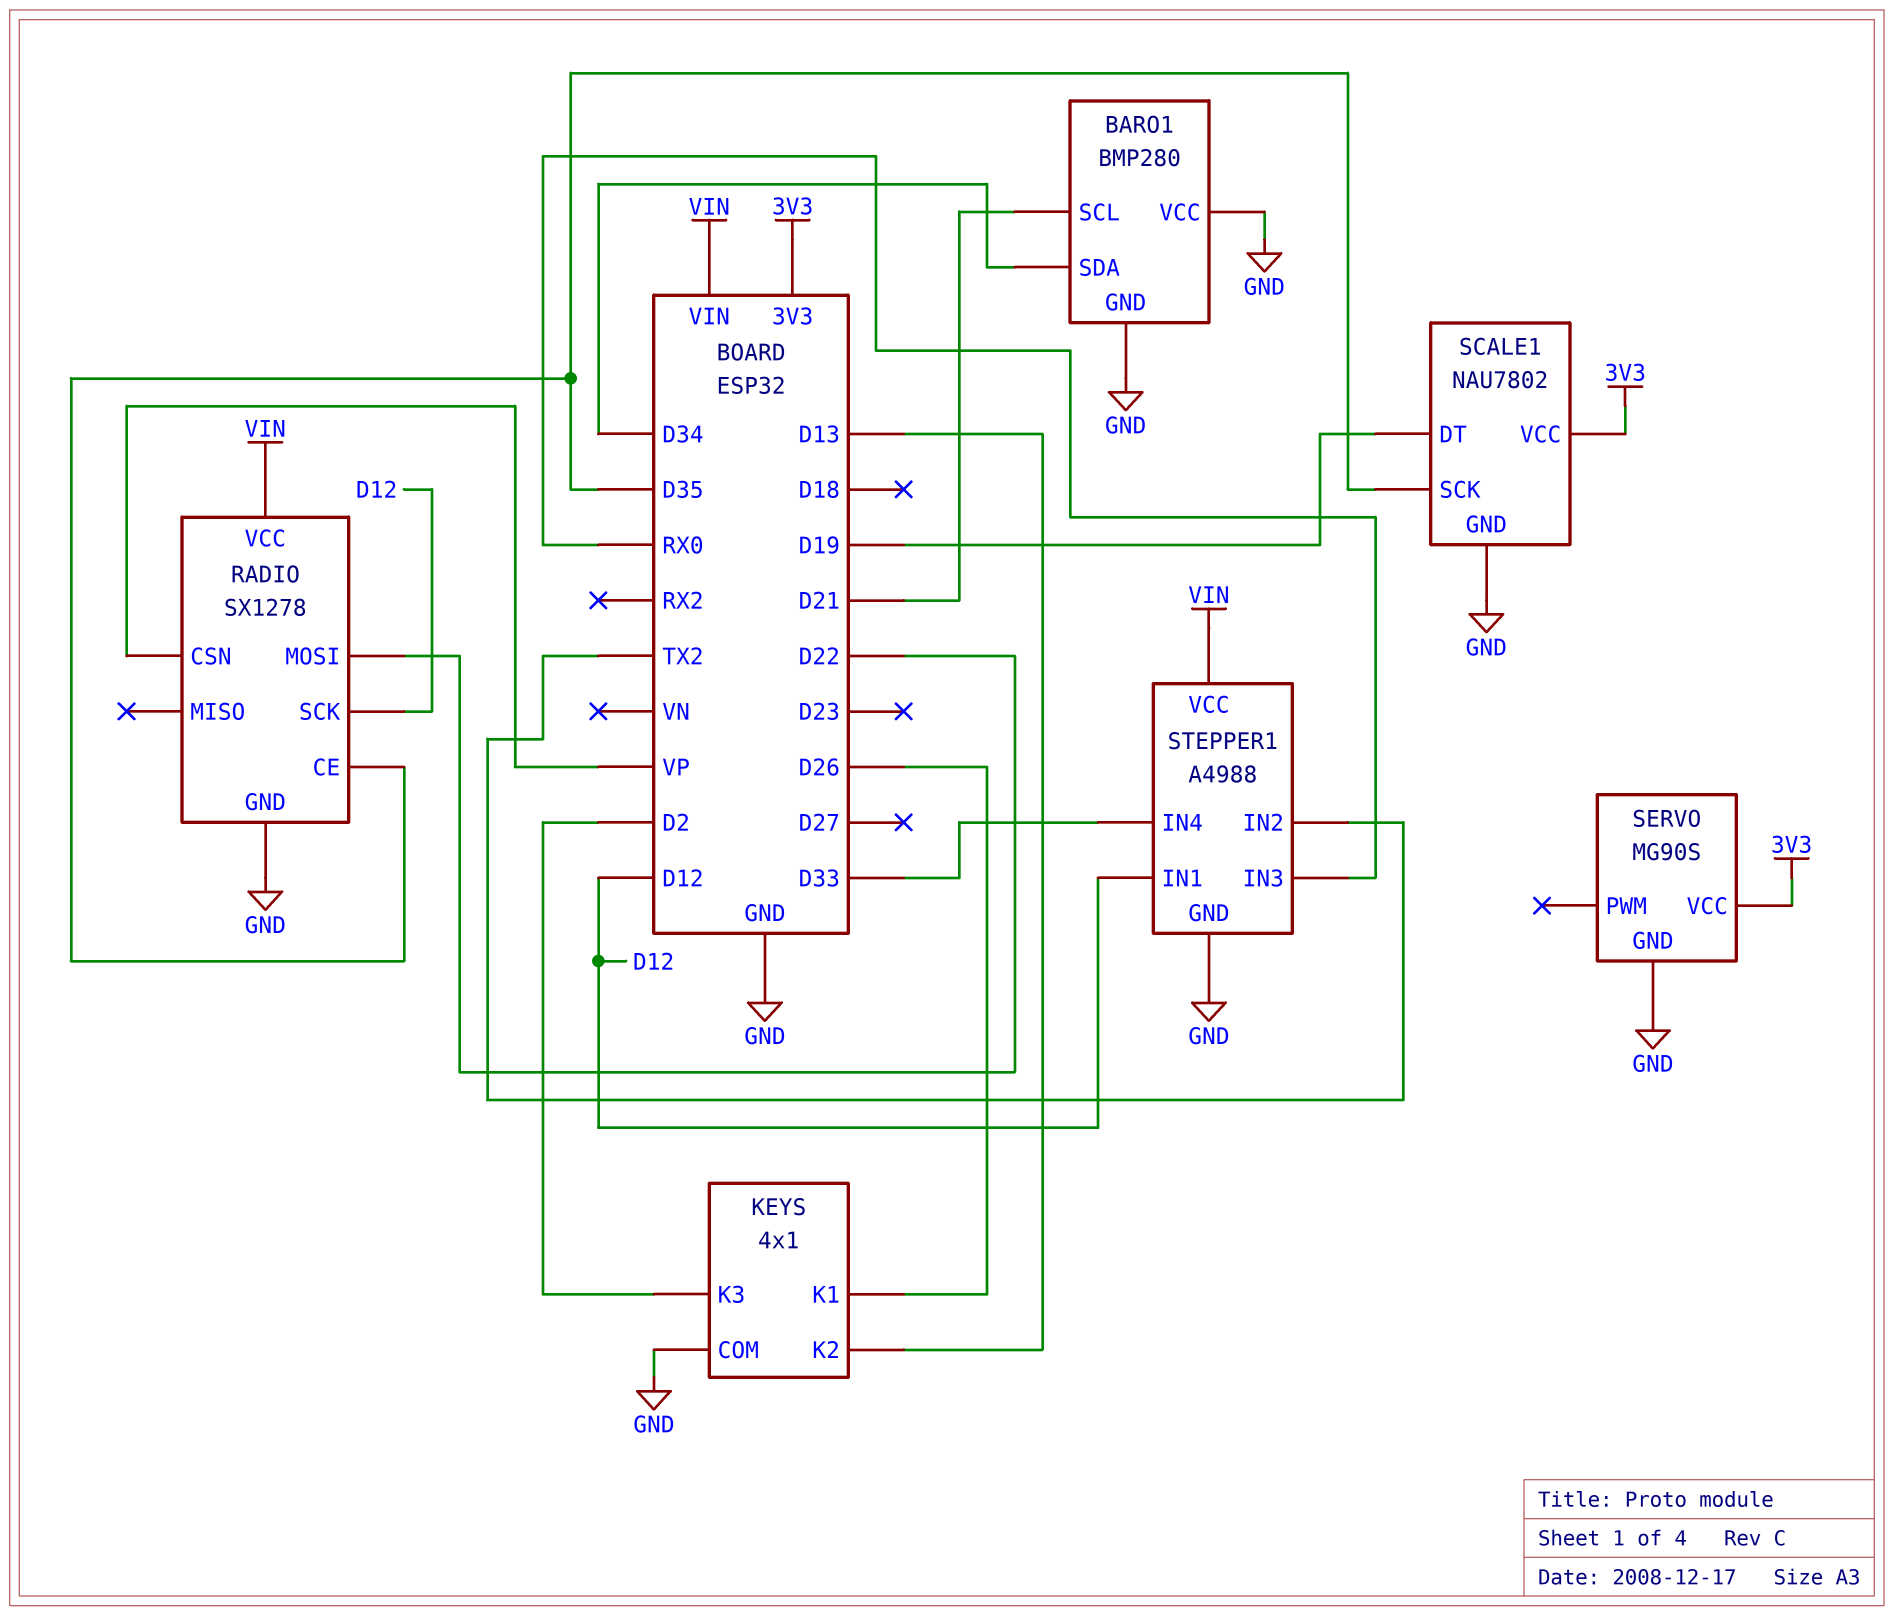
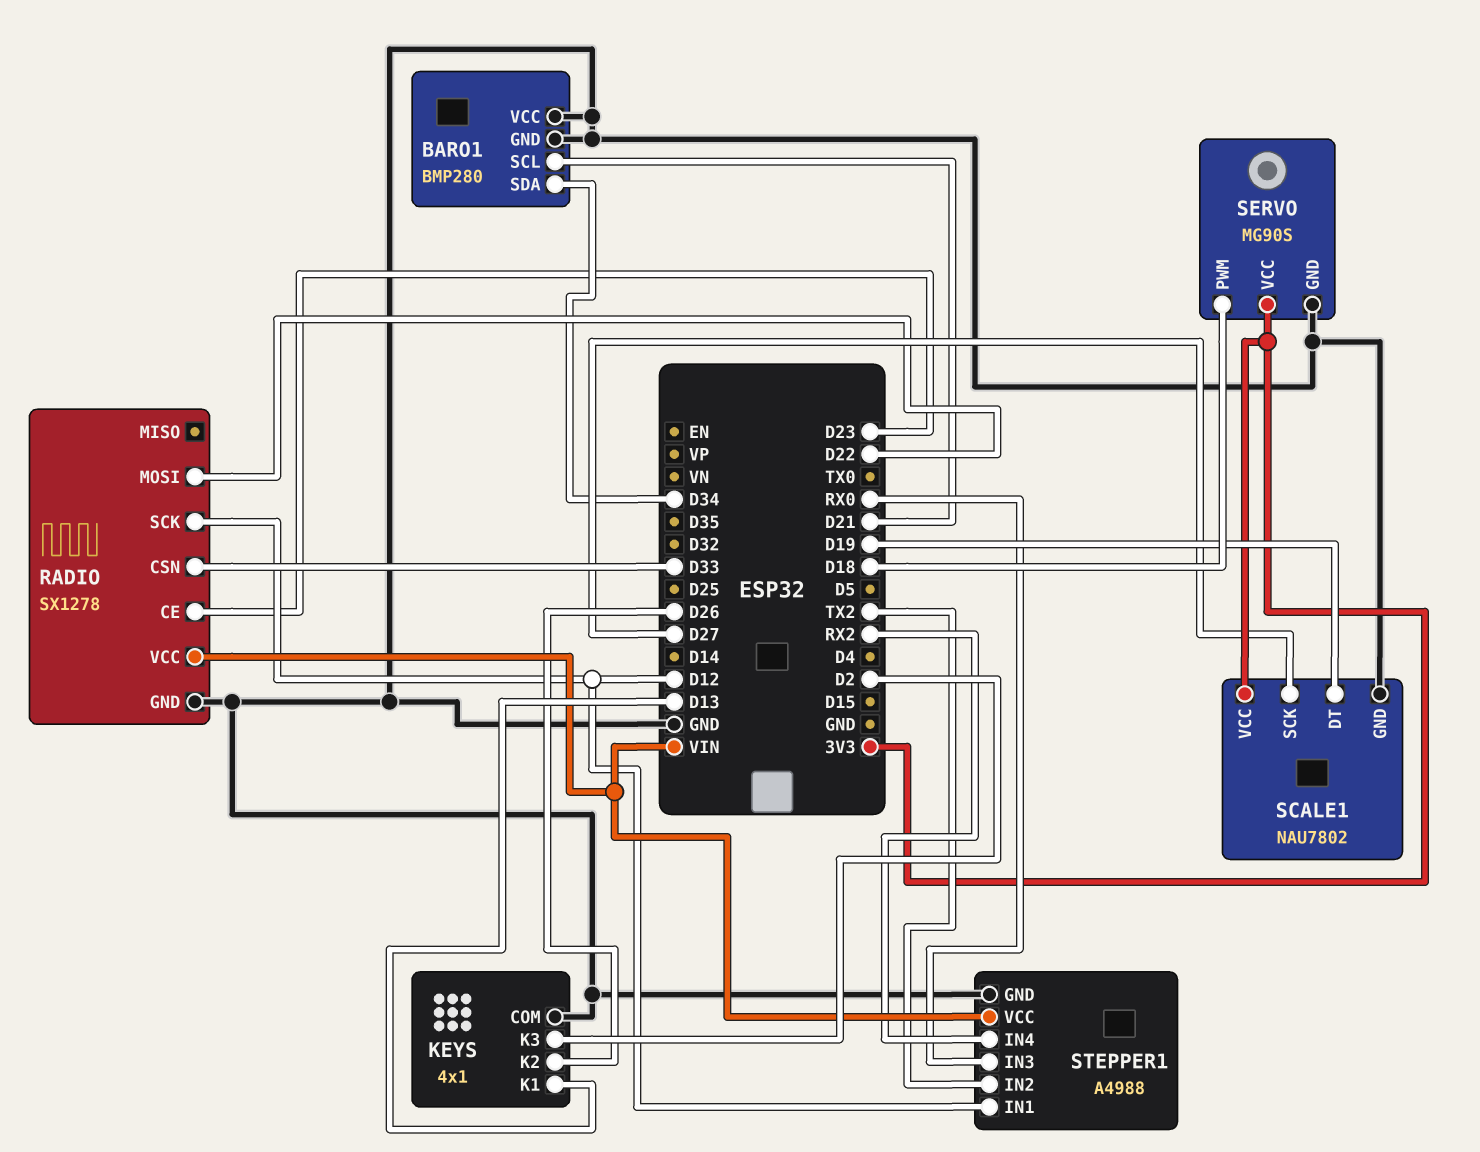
KEYS pin K1: D26 -> D13
KEYS pin K2: D13 -> D26
RADIO pin CE: D35 -> D23
RADIO pin CSN: VP -> D33
SCALE1 pin SCK: D35 -> D27
SERVO pin PWM: none -> D18
STEPPER1 pin IN4: D33 -> RX2

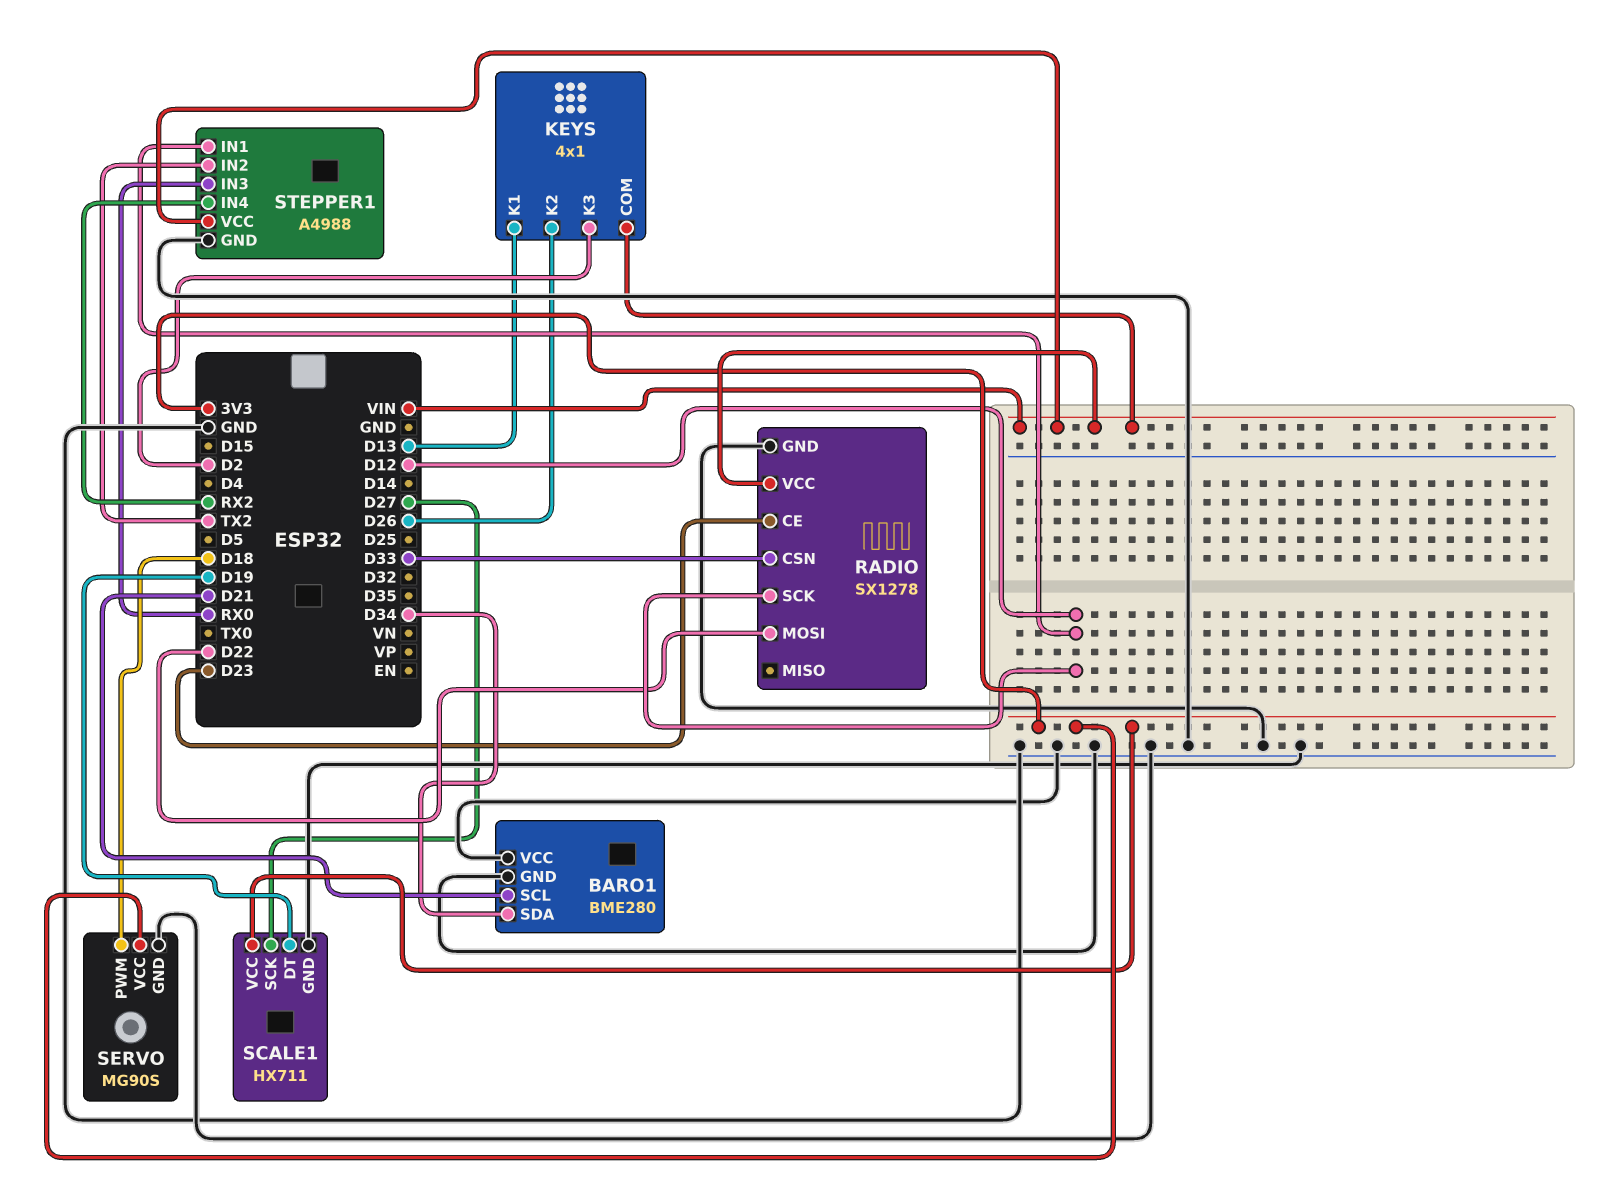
BARO1: BMP280 -> BME280
KEYS pin COM: GND -> VIN
SCALE1: NAU7802 -> HX711

